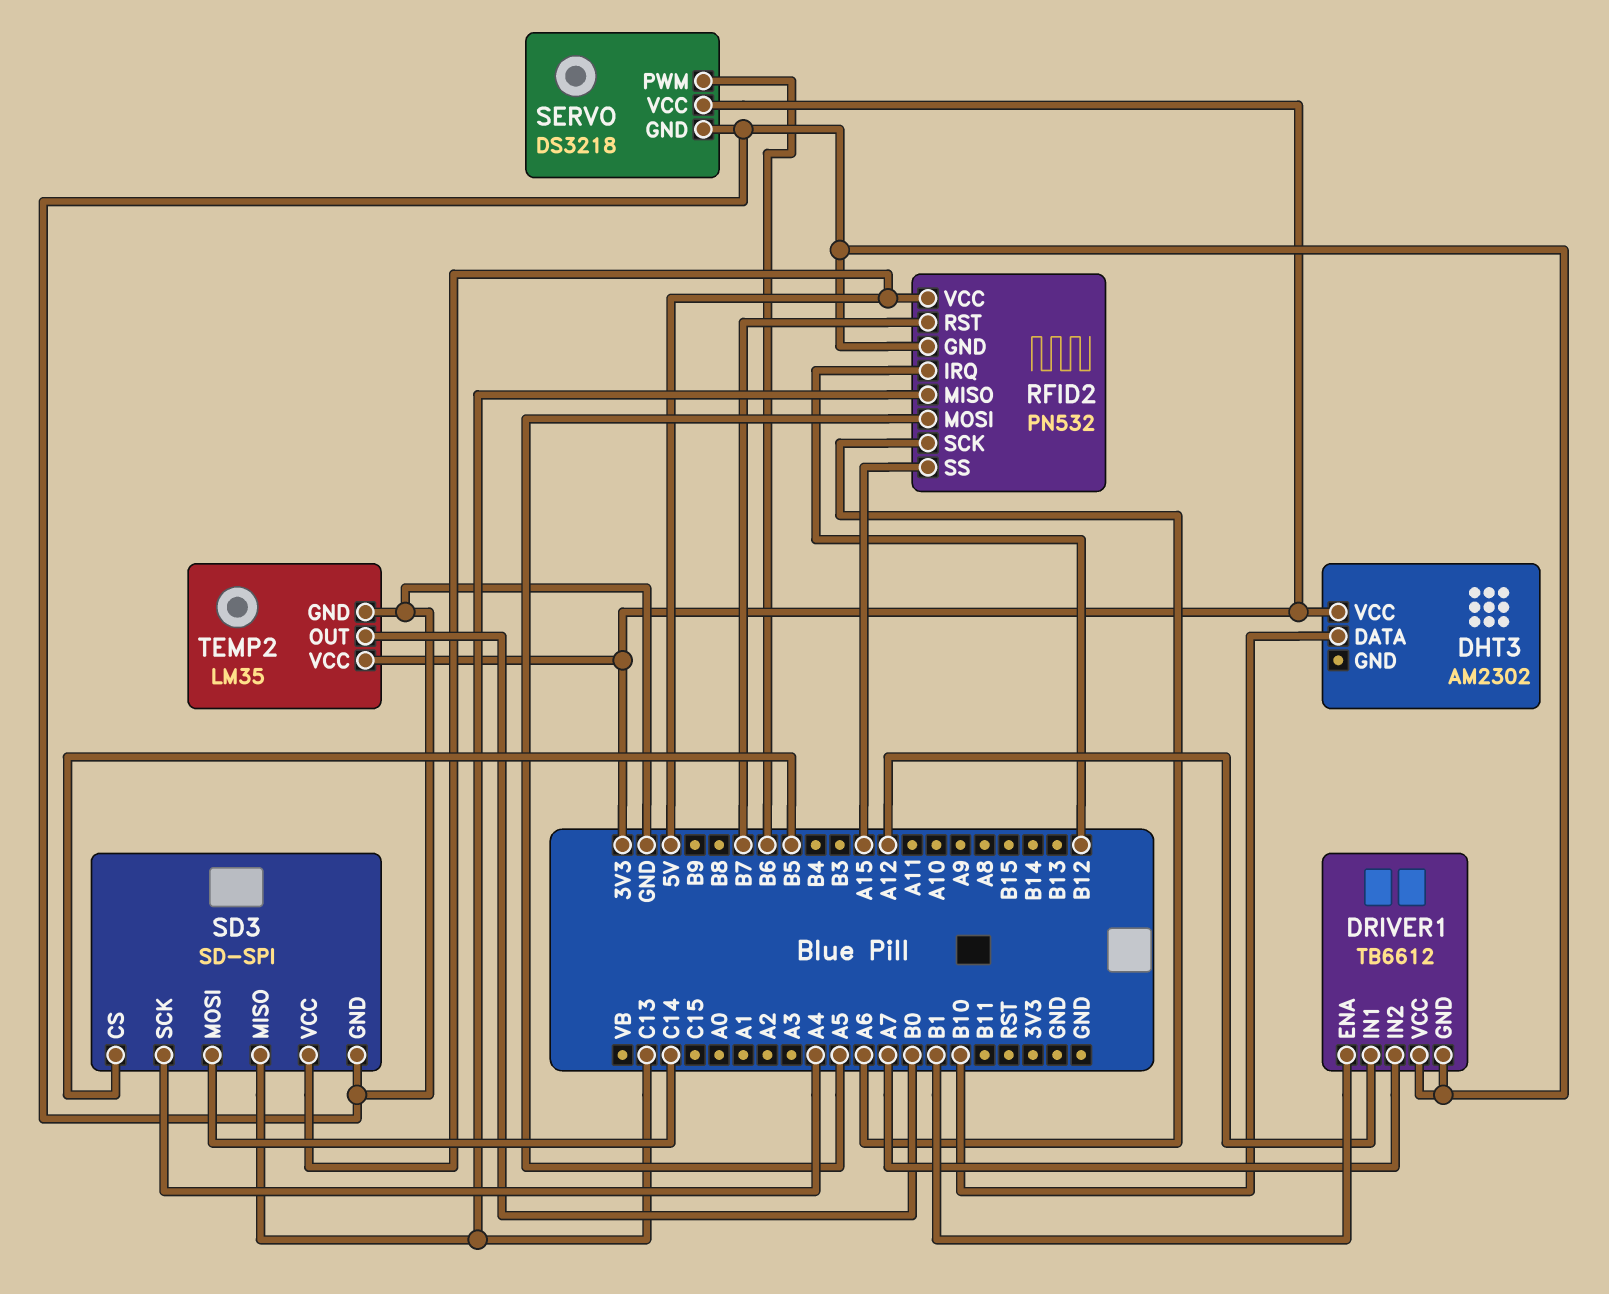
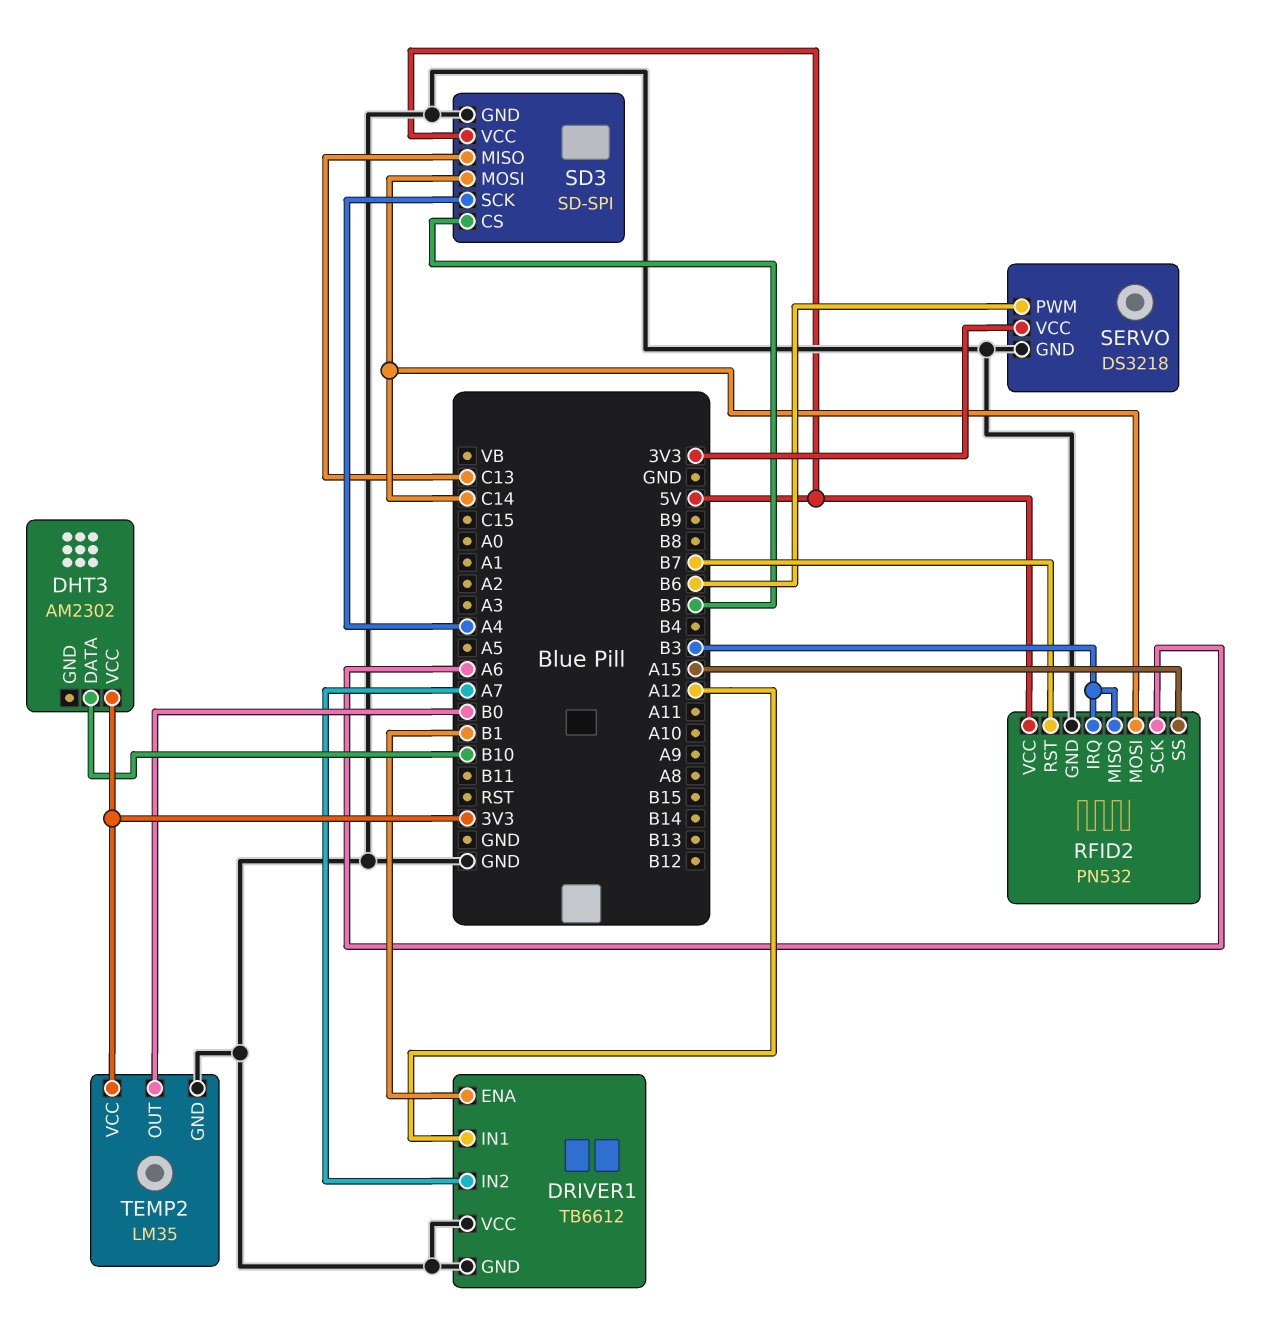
RFID2 pin IRQ: B12 -> B3
RFID2 pin MISO: C13 -> B3
RFID2 pin MOSI: A5 -> C14

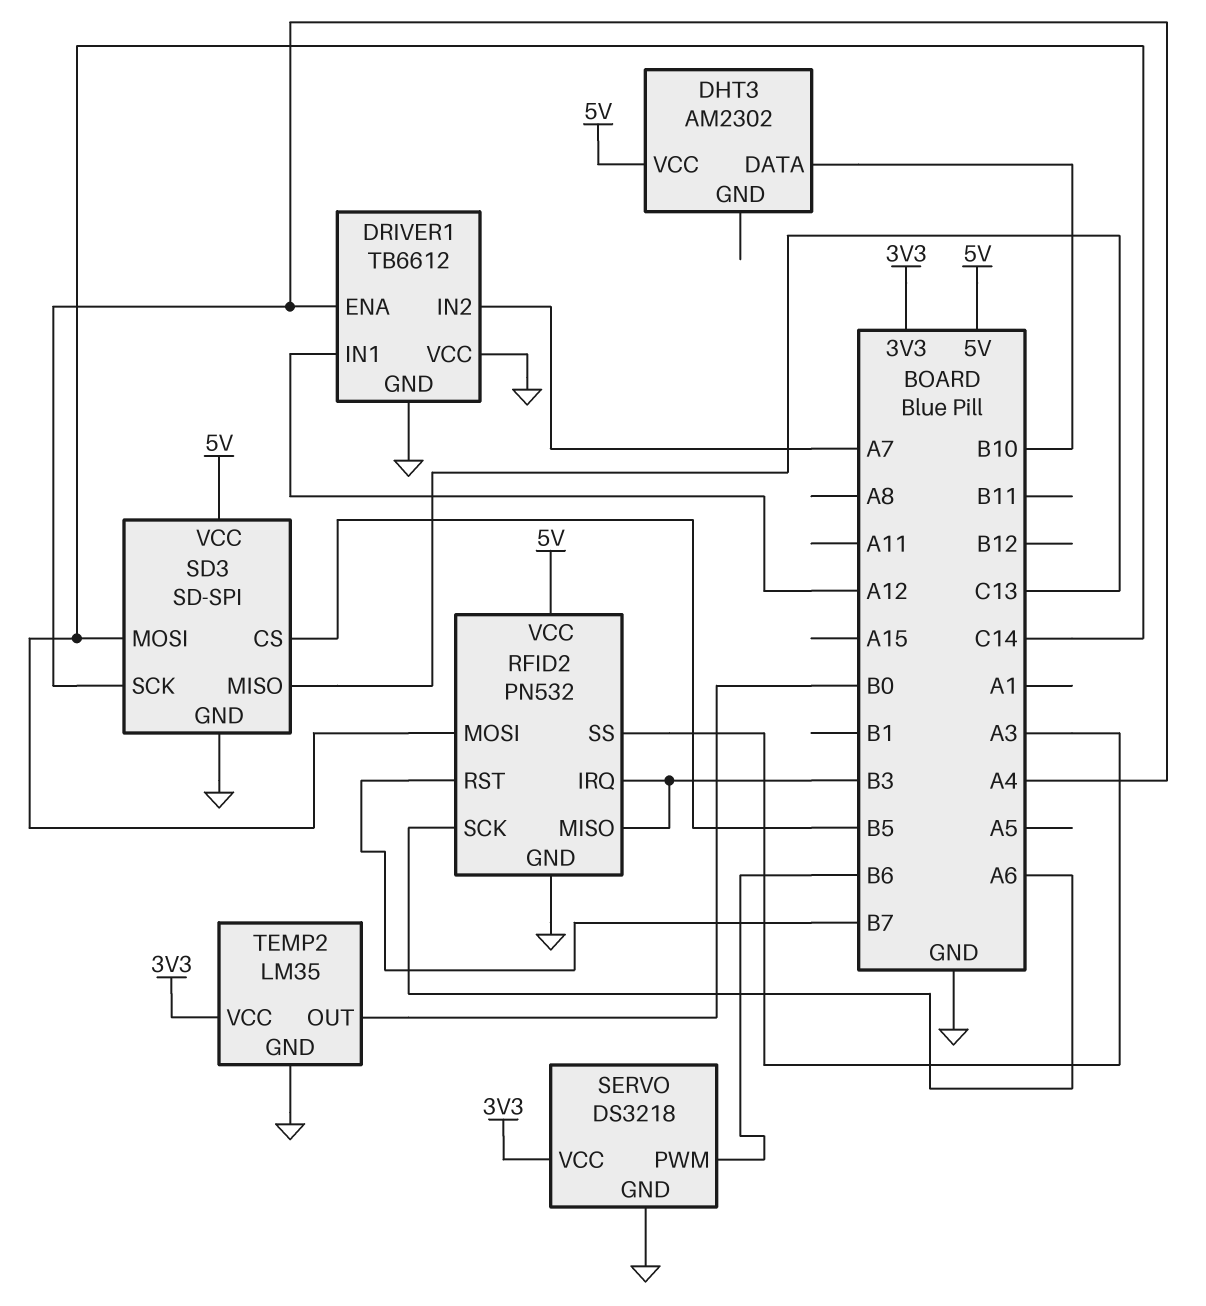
DHT3 pin VCC: 3V3 -> 5V
DRIVER1 pin ENA: B1 -> A4
RFID2 pin SS: A15 -> A3

